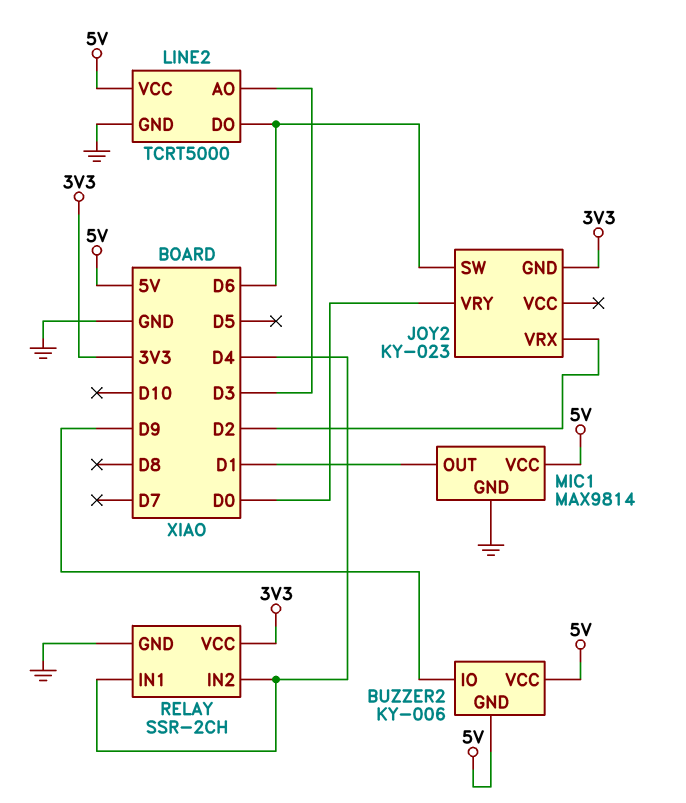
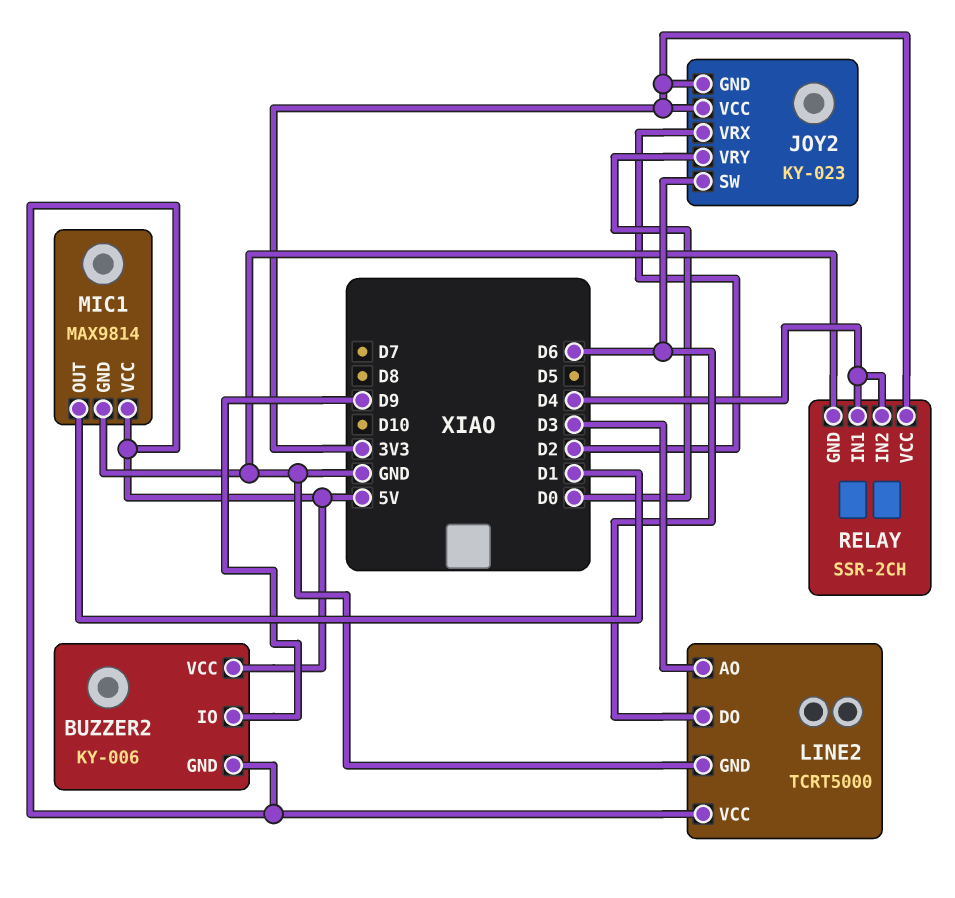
JOY2 pin VCC: none -> 3V3

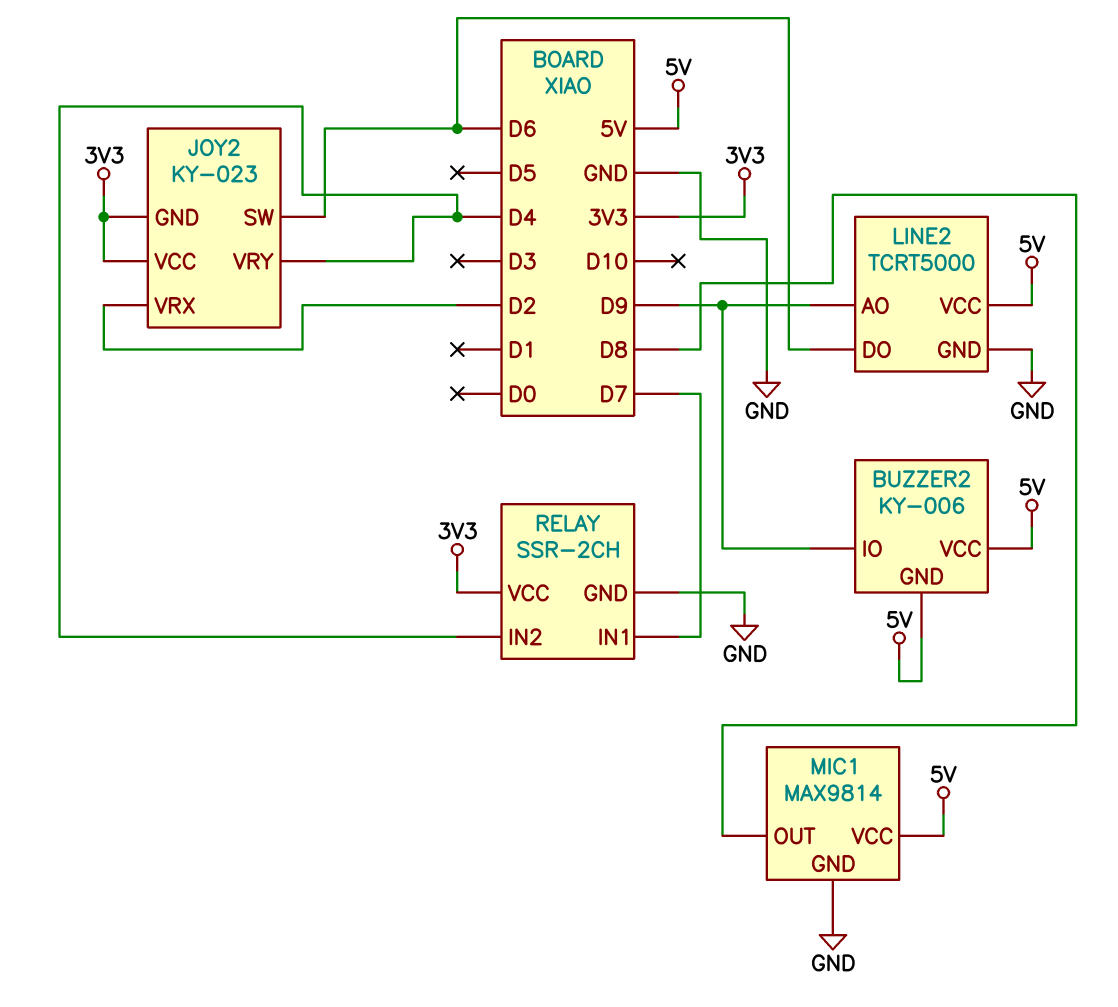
JOY2 pin VRY: D0 -> D4
LINE2 pin AO: D3 -> D9
MIC1 pin OUT: D1 -> D8
RELAY pin IN1: D4 -> D7

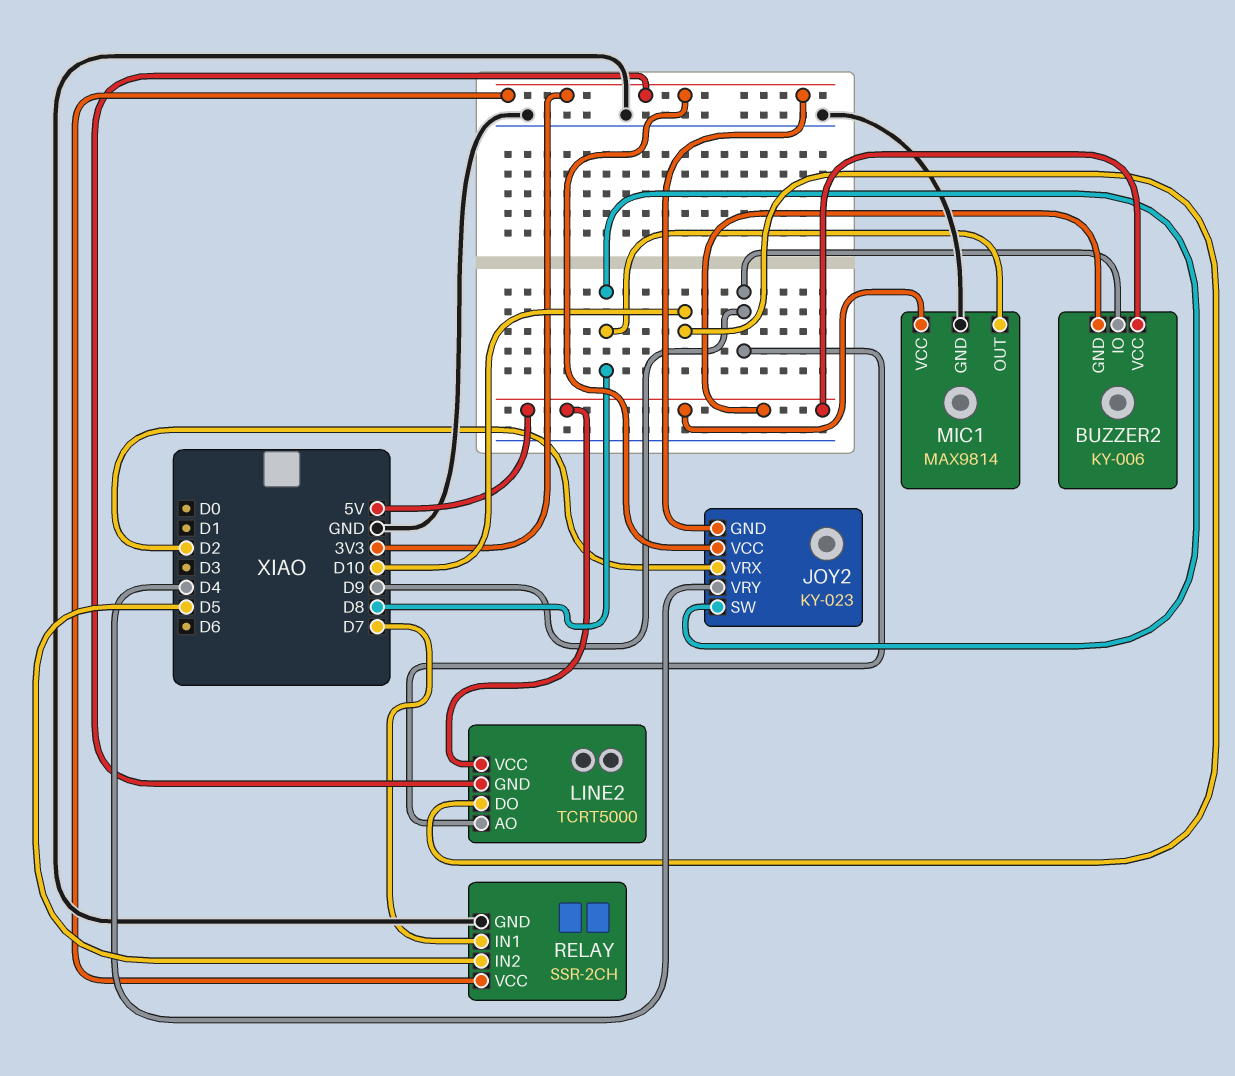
JOY2 pin SW: D6 -> D8
LINE2 pin DO: D6 -> D10
LINE2 pin GND: GND -> 3V3
RELAY pin IN2: D4 -> D5

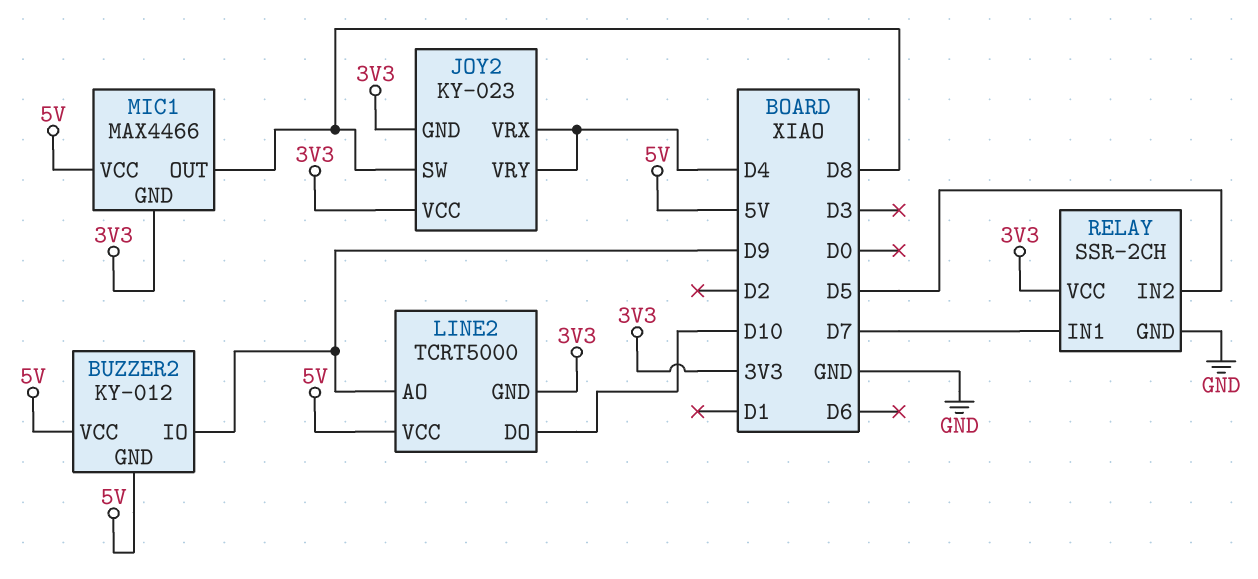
BUZZER2: KY-006 -> KY-012
JOY2 pin VRX: D2 -> D4
MIC1: MAX9814 -> MAX4466
MIC1 pin GND: GND -> 3V3

